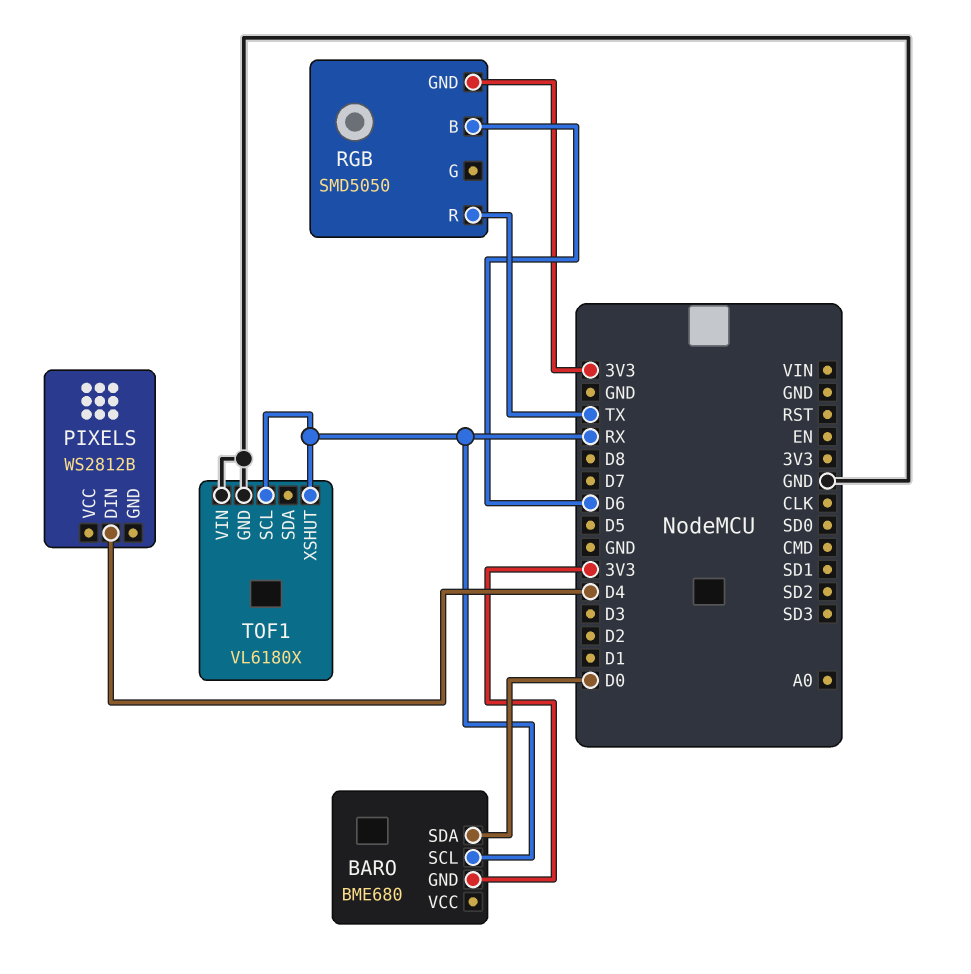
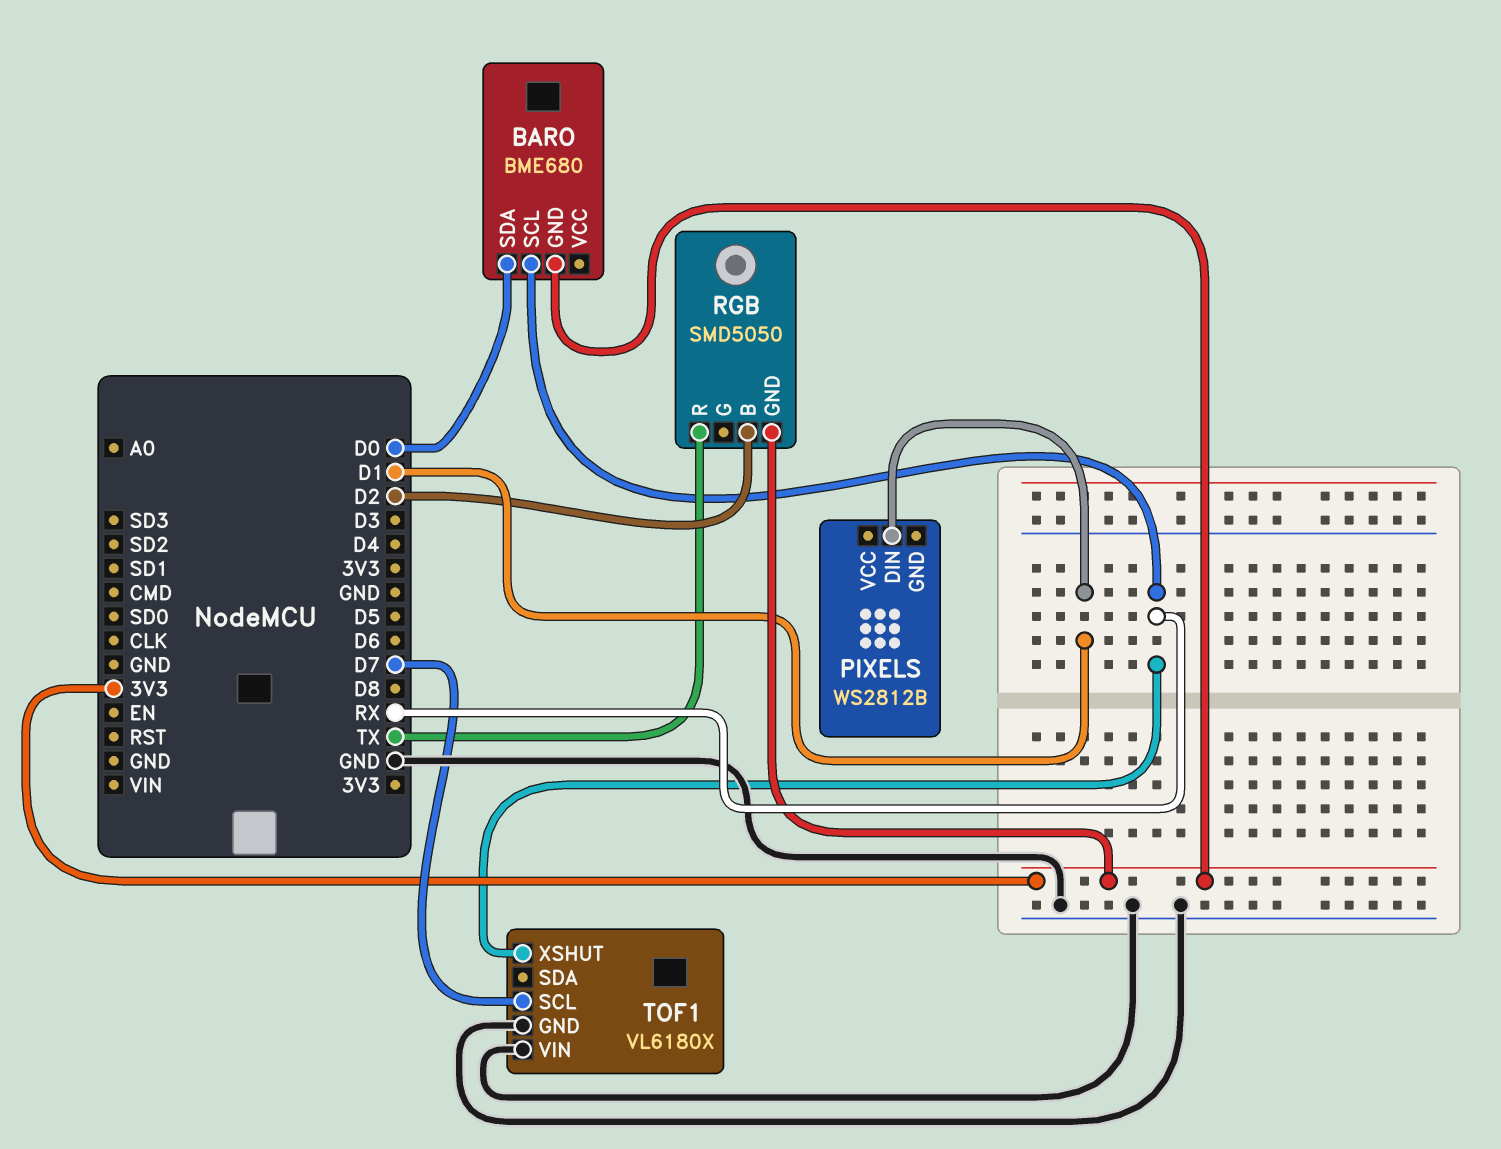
PIXELS pin DIN: D4 -> D1
RGB pin B: D6 -> D2
TOF1 pin SCL: RX -> D7

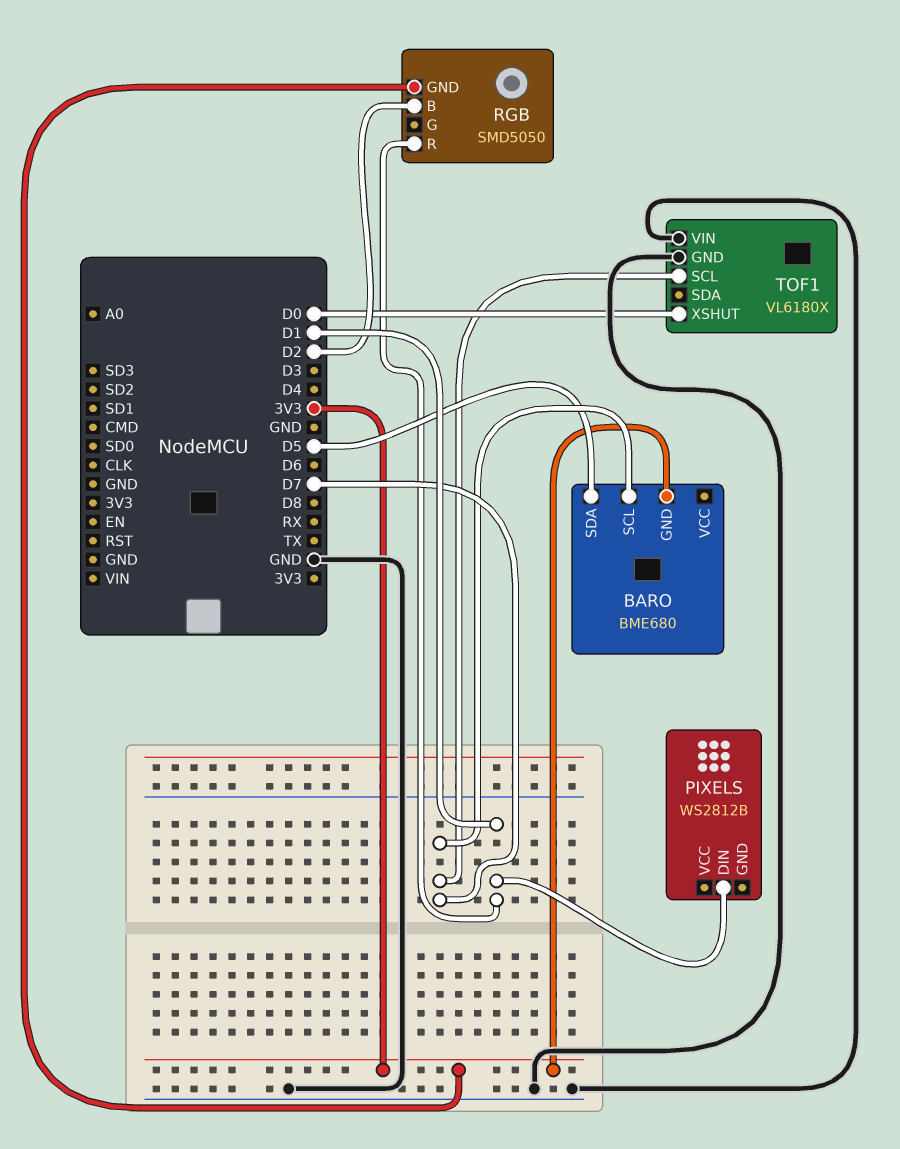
BARO pin SCL: RX -> D7
BARO pin SDA: D0 -> D5
RGB pin R: TX -> D1
TOF1 pin XSHUT: RX -> D0

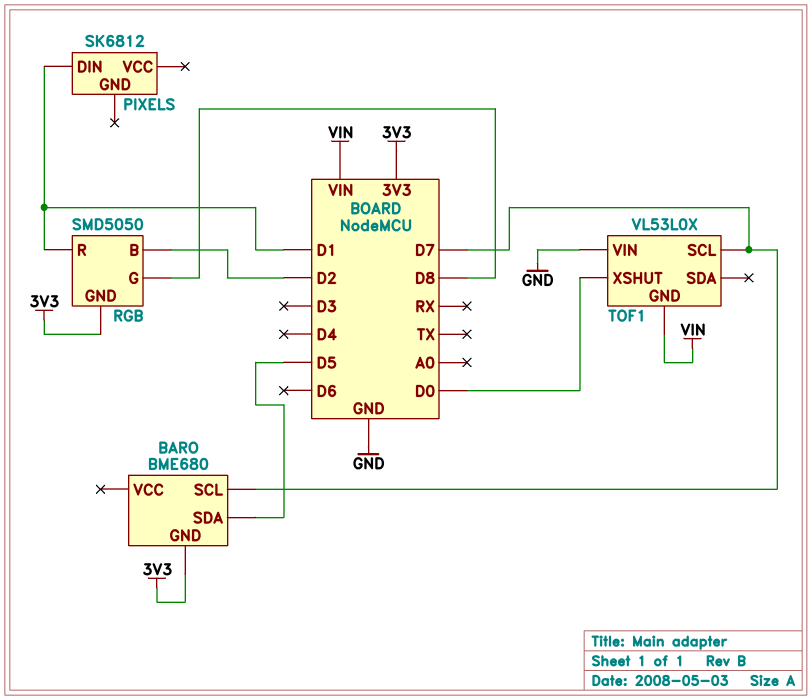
PIXELS: WS2812B -> SK6812
RGB pin G: none -> D8
TOF1: VL6180X -> VL53L0X
TOF1 pin GND: GND -> VIN

